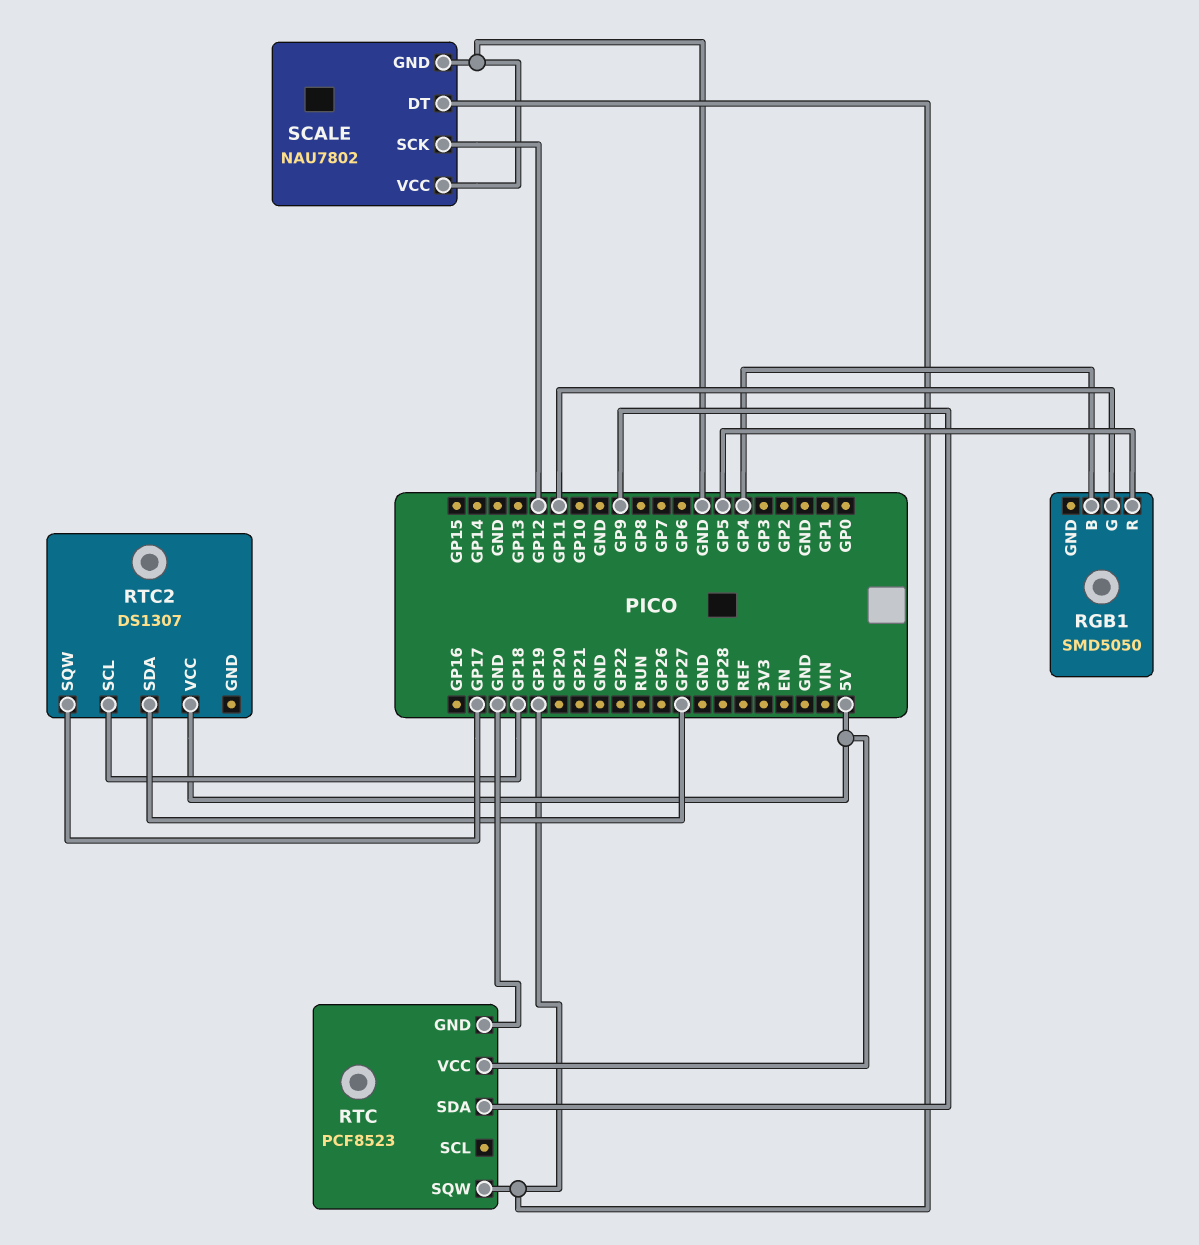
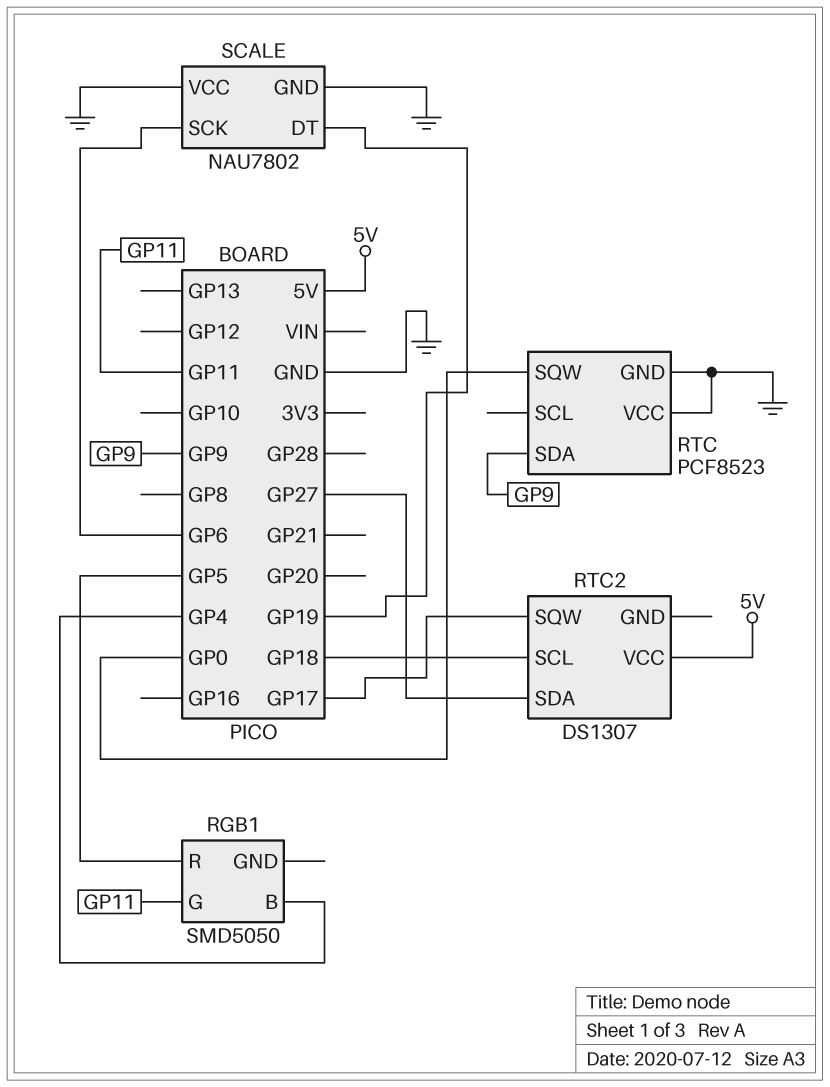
RTC pin SQW: GP19 -> GP0
RTC pin VCC: 5V -> GND
SCALE pin SCK: GP12 -> GP6

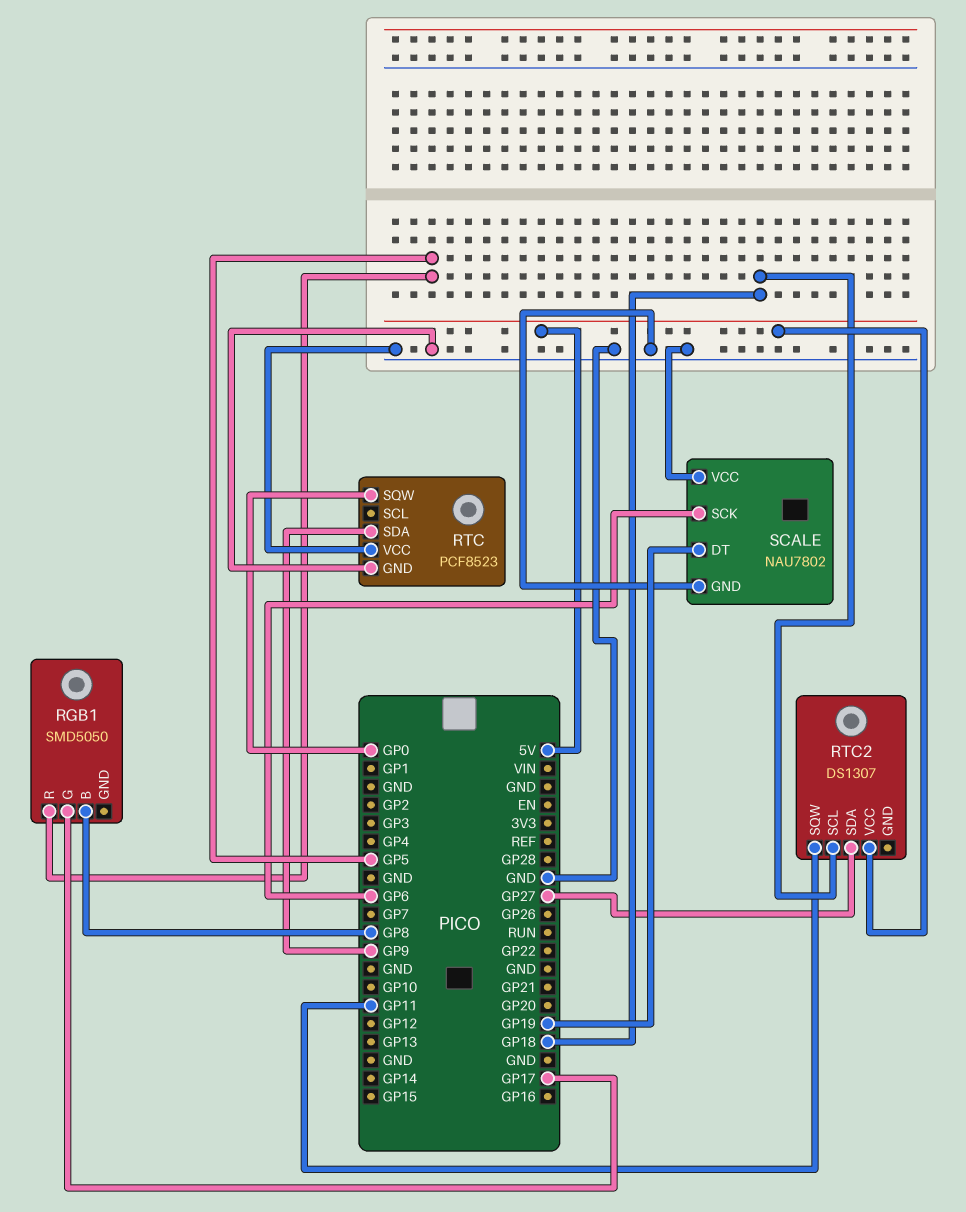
RGB1 pin B: GP4 -> GP8
RGB1 pin G: GP11 -> GP17
RTC2 pin SQW: GP17 -> GP11

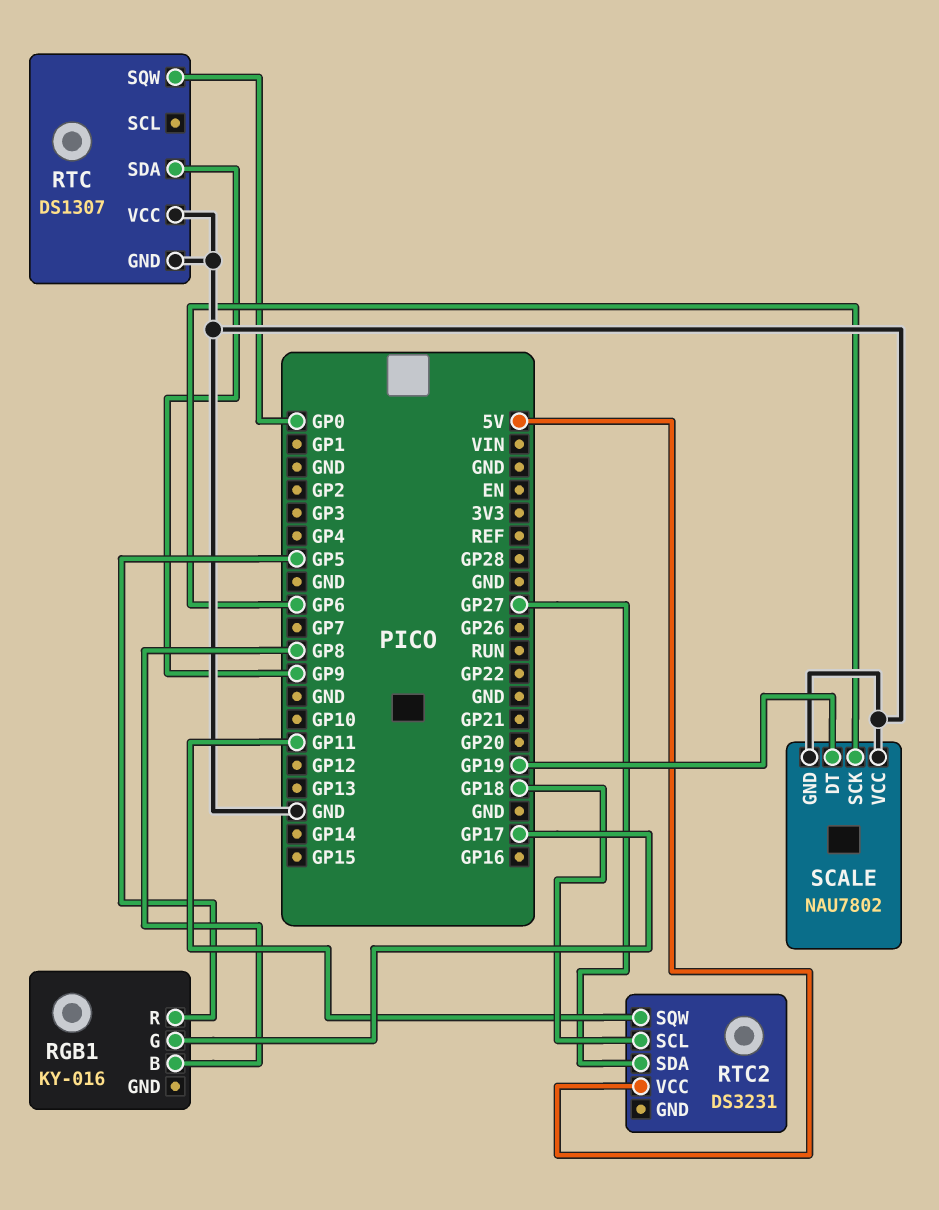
RGB1: SMD5050 -> KY-016
RTC: PCF8523 -> DS1307
RTC2: DS1307 -> DS3231

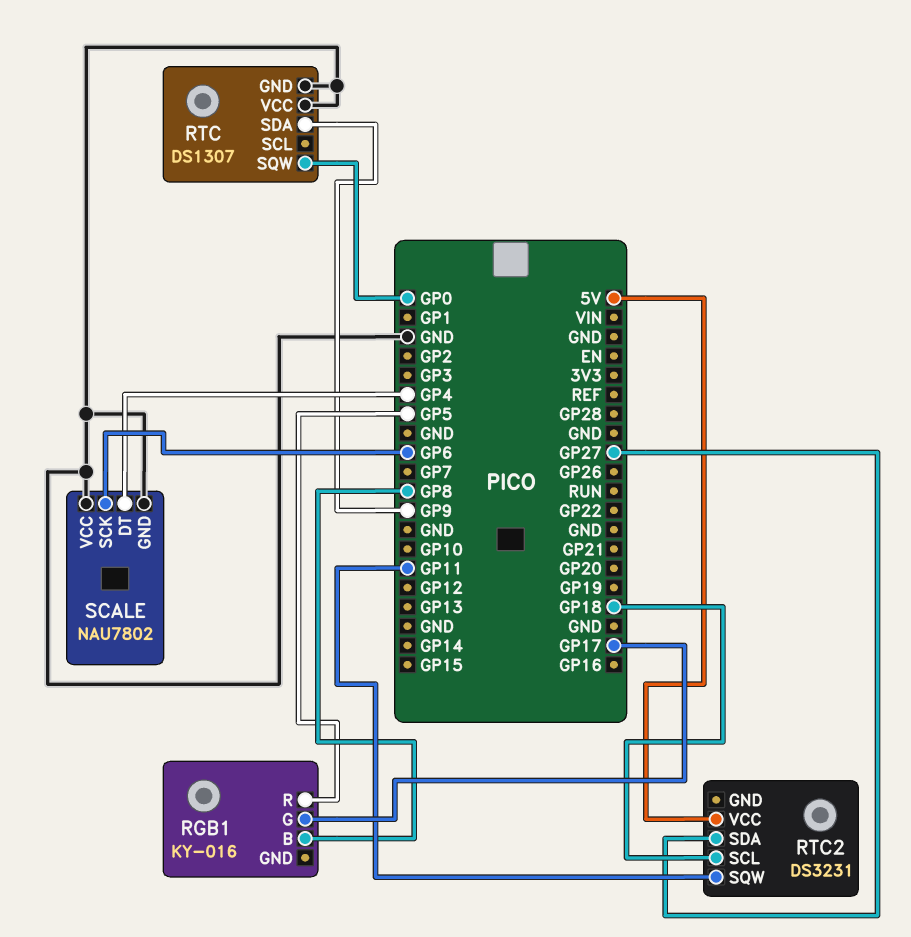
SCALE pin DT: GP19 -> GP4

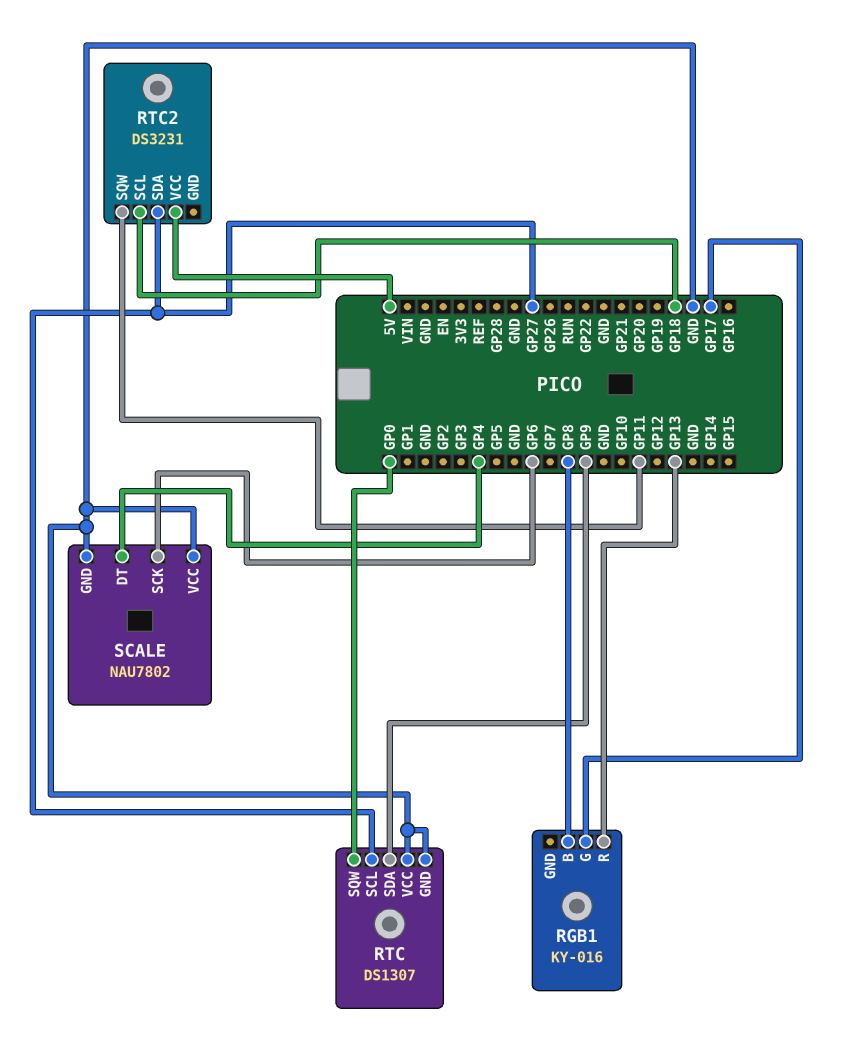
RGB1 pin R: GP5 -> GP13
RTC pin SCL: none -> GP27

